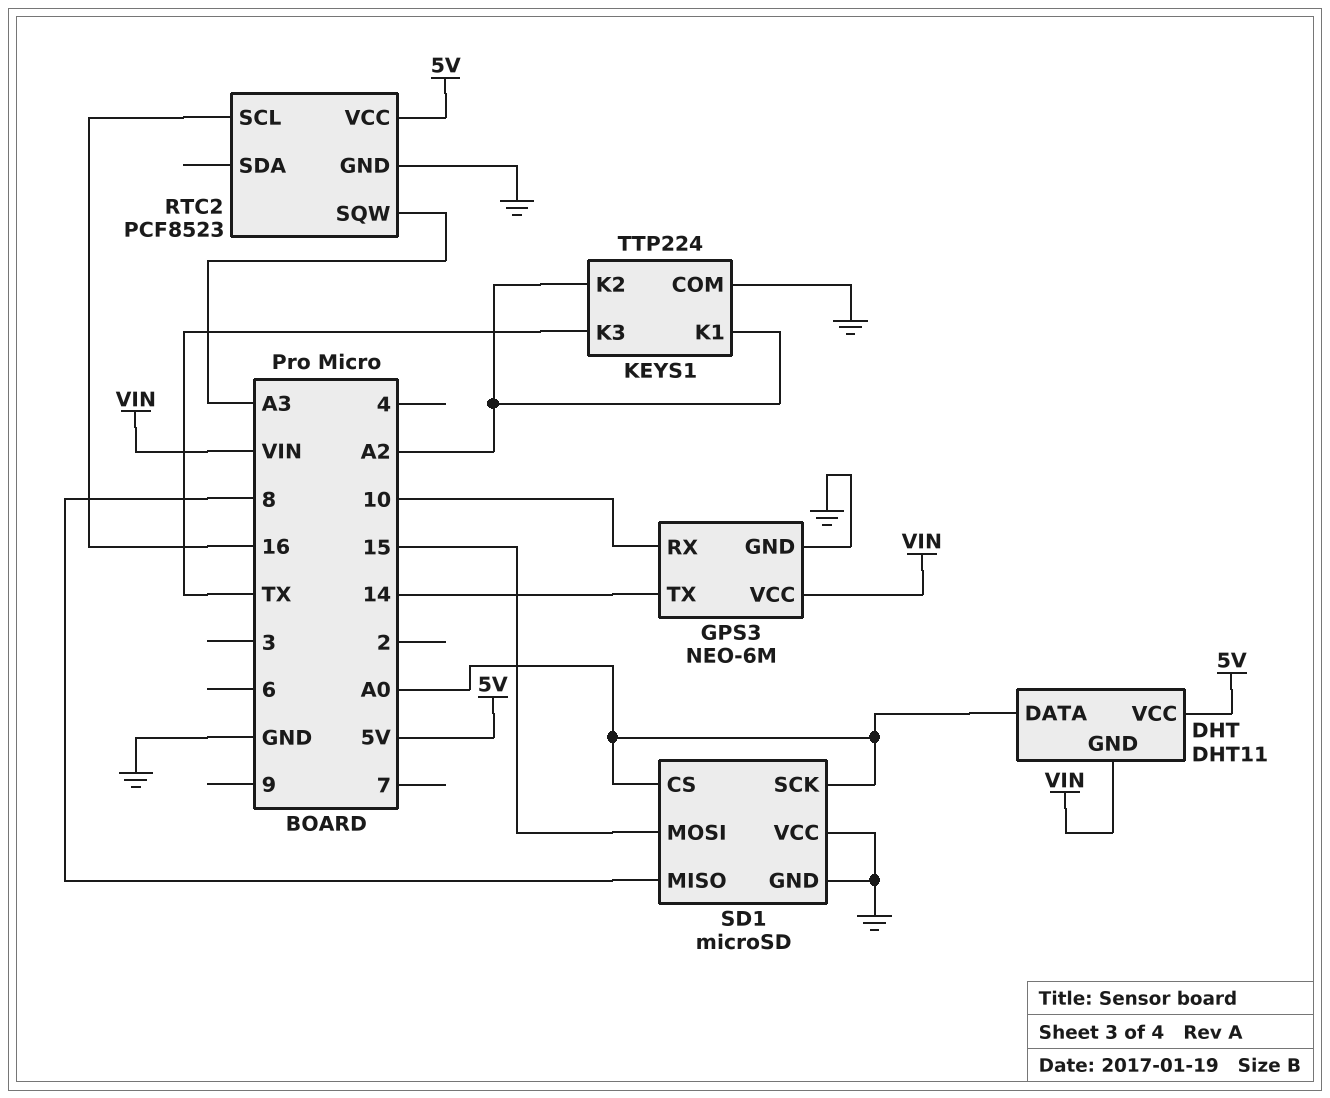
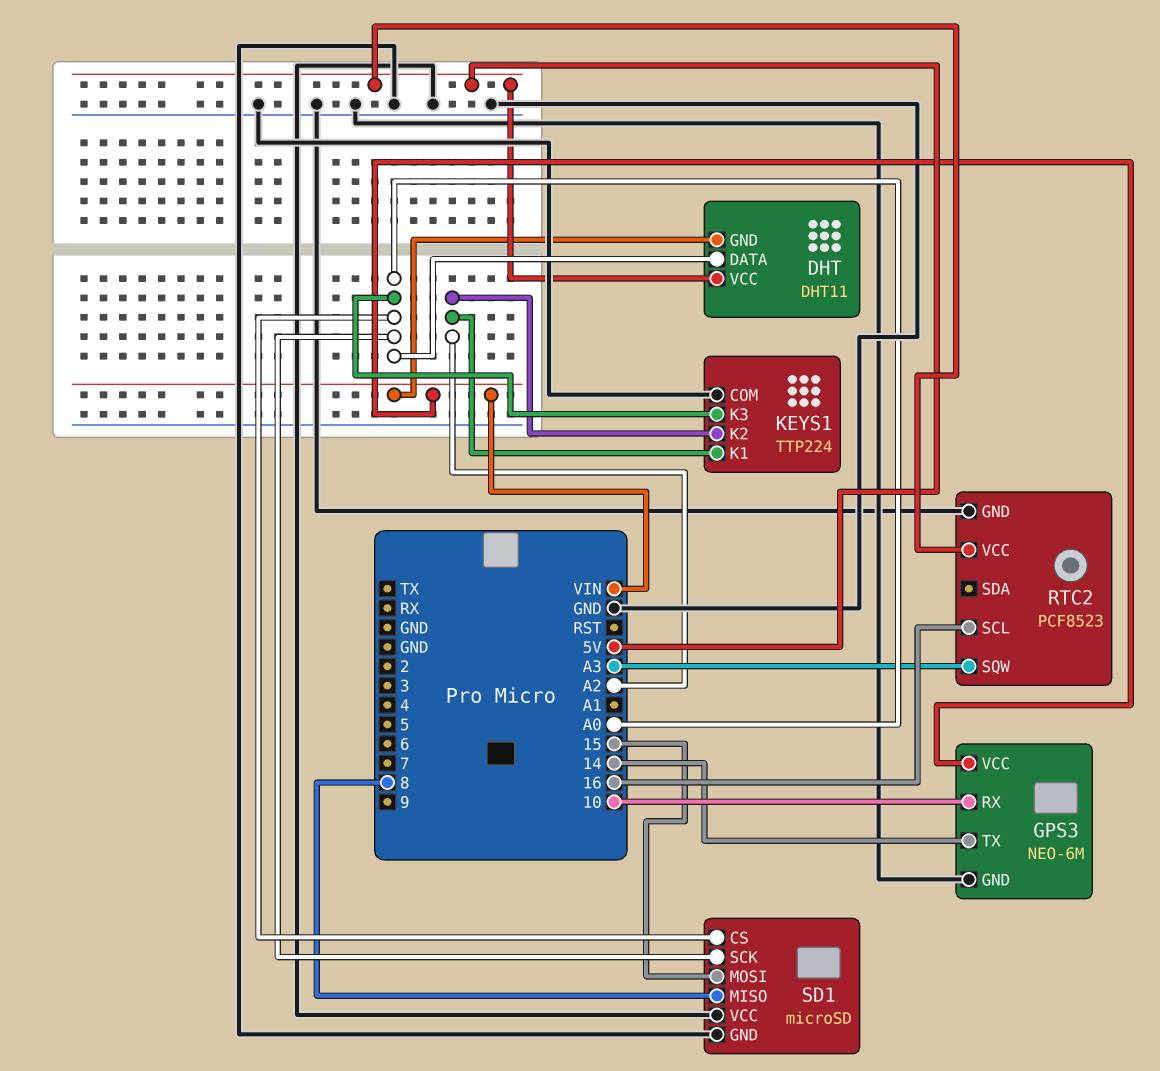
KEYS1 pin K3: TX -> A0

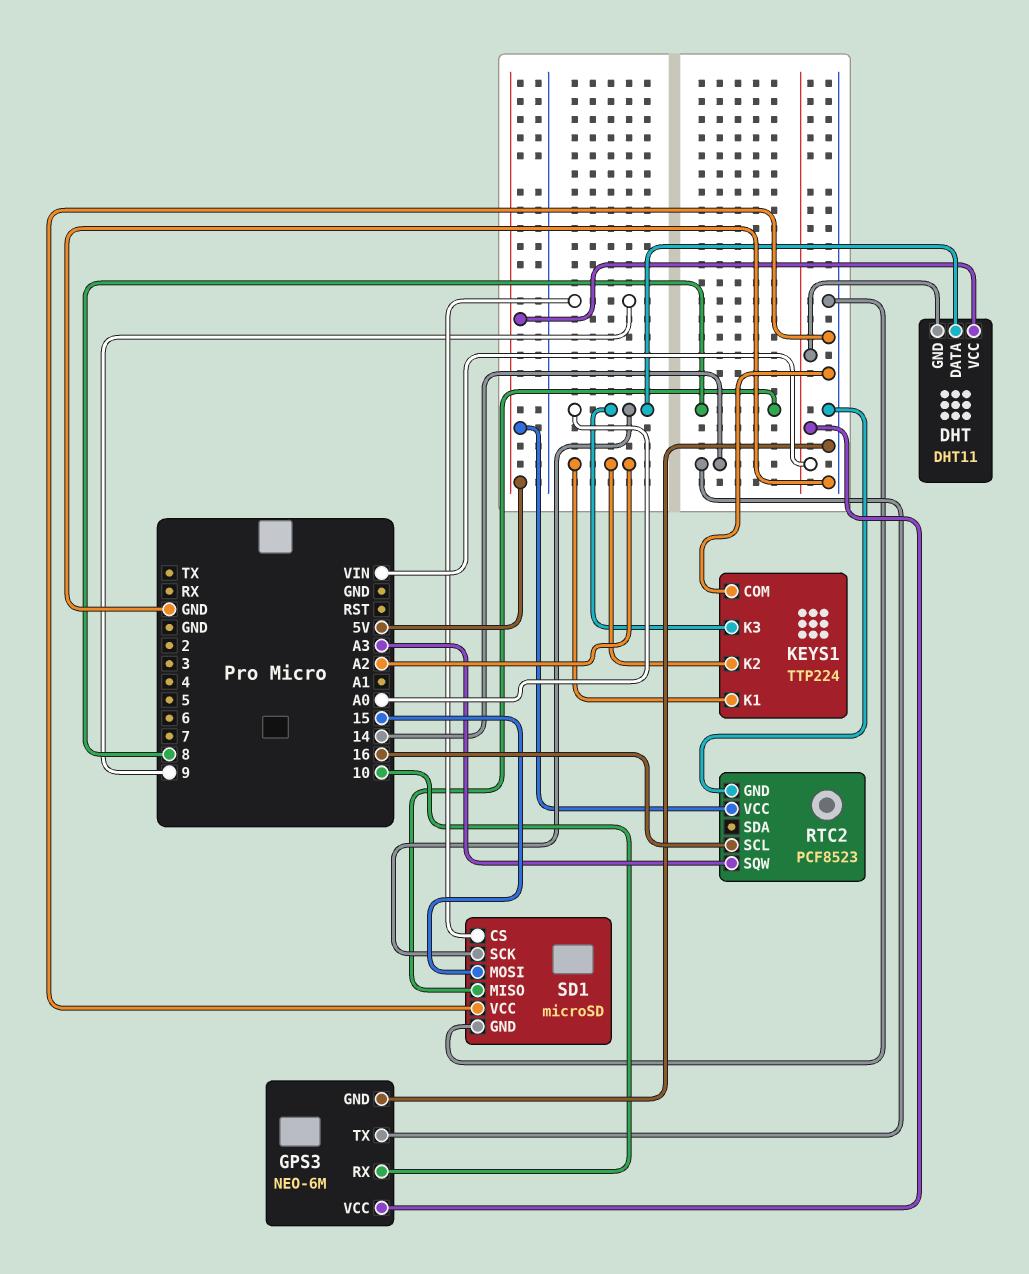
SD1 pin CS: A0 -> 9

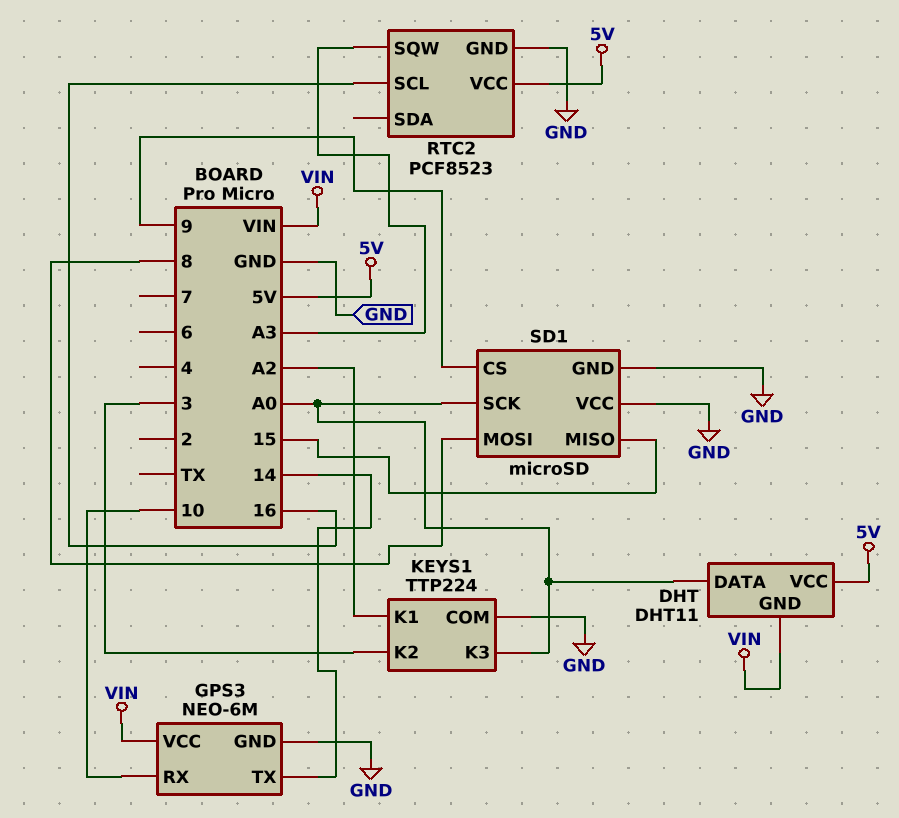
KEYS1 pin K2: A2 -> 3
SD1 pin MISO: 8 -> 15
SD1 pin MOSI: 15 -> 8

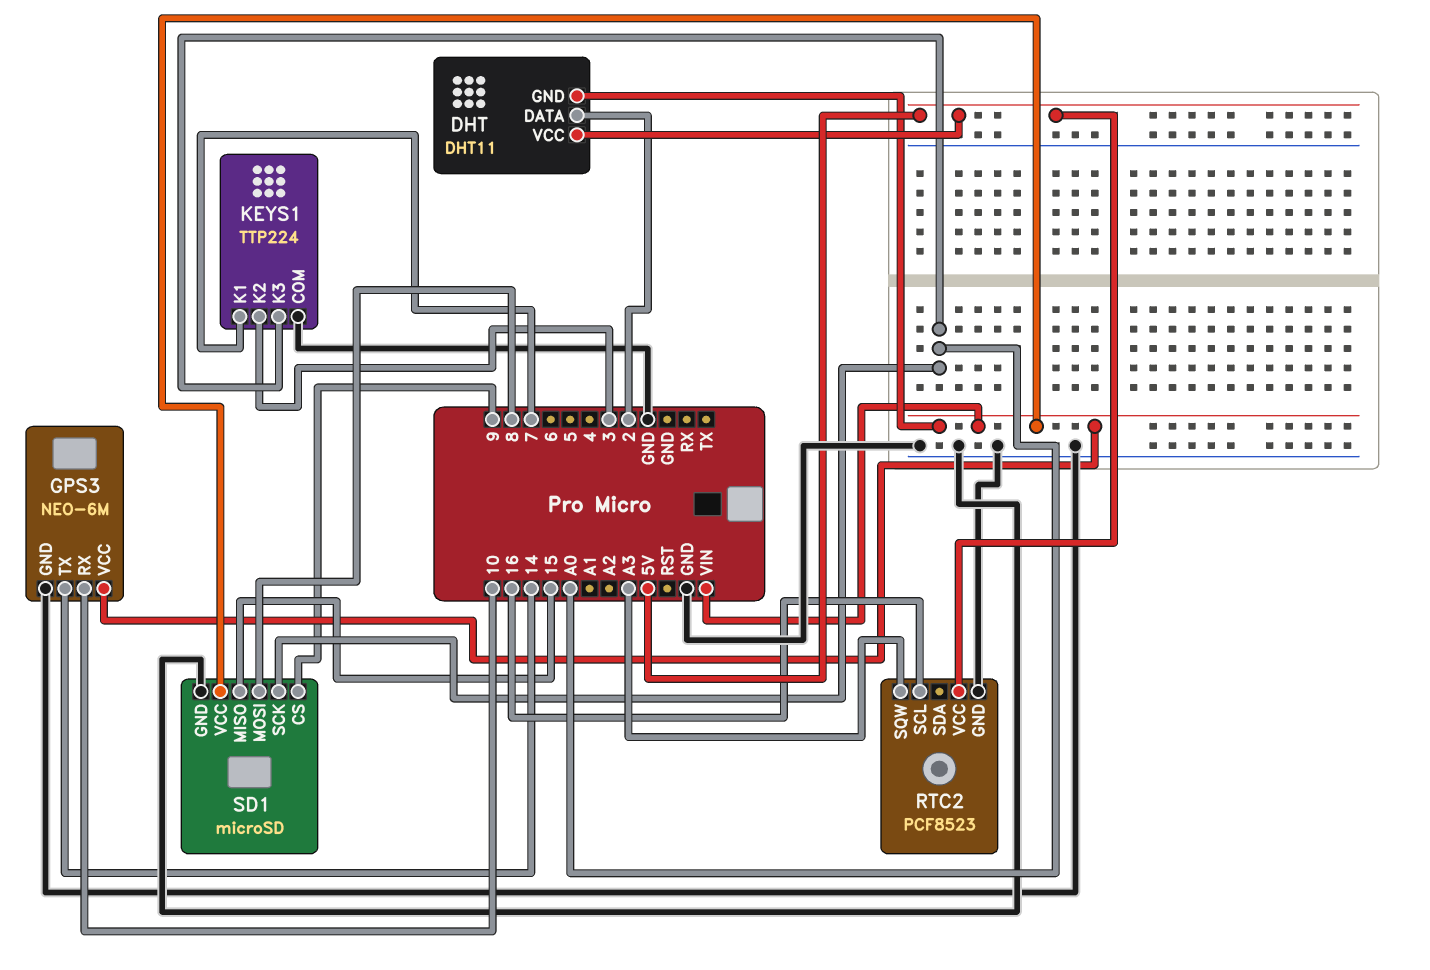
DHT pin DATA: A0 -> 2
KEYS1 pin K1: A2 -> 7
SD1 pin VCC: GND -> VIN

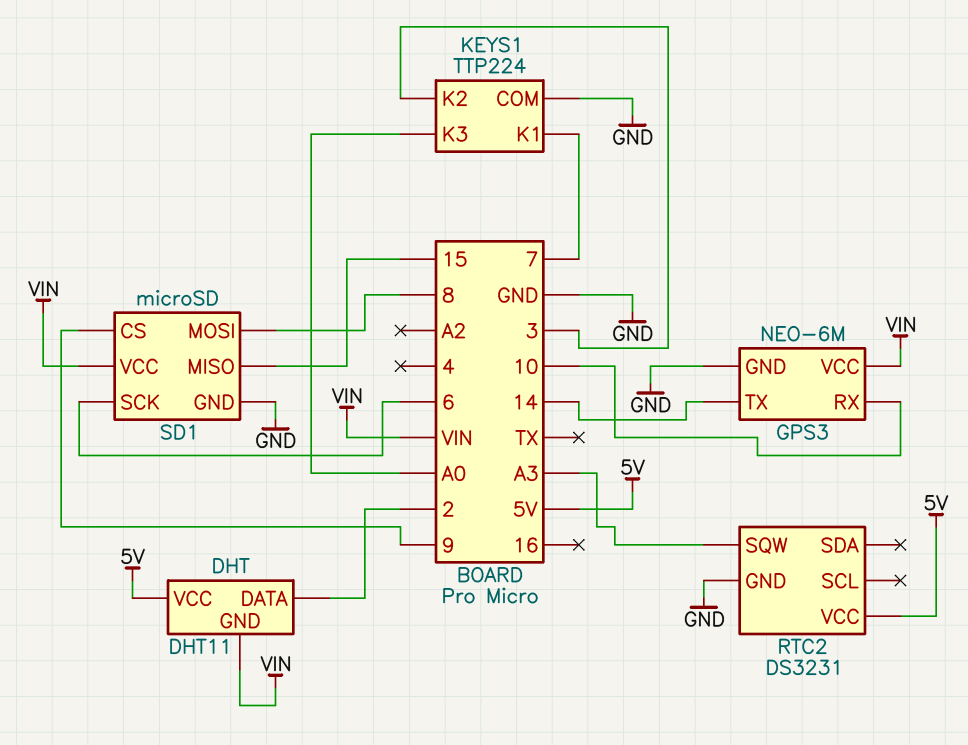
RTC2: PCF8523 -> DS3231
RTC2 pin SCL: 16 -> none
SD1 pin SCK: A0 -> 6

